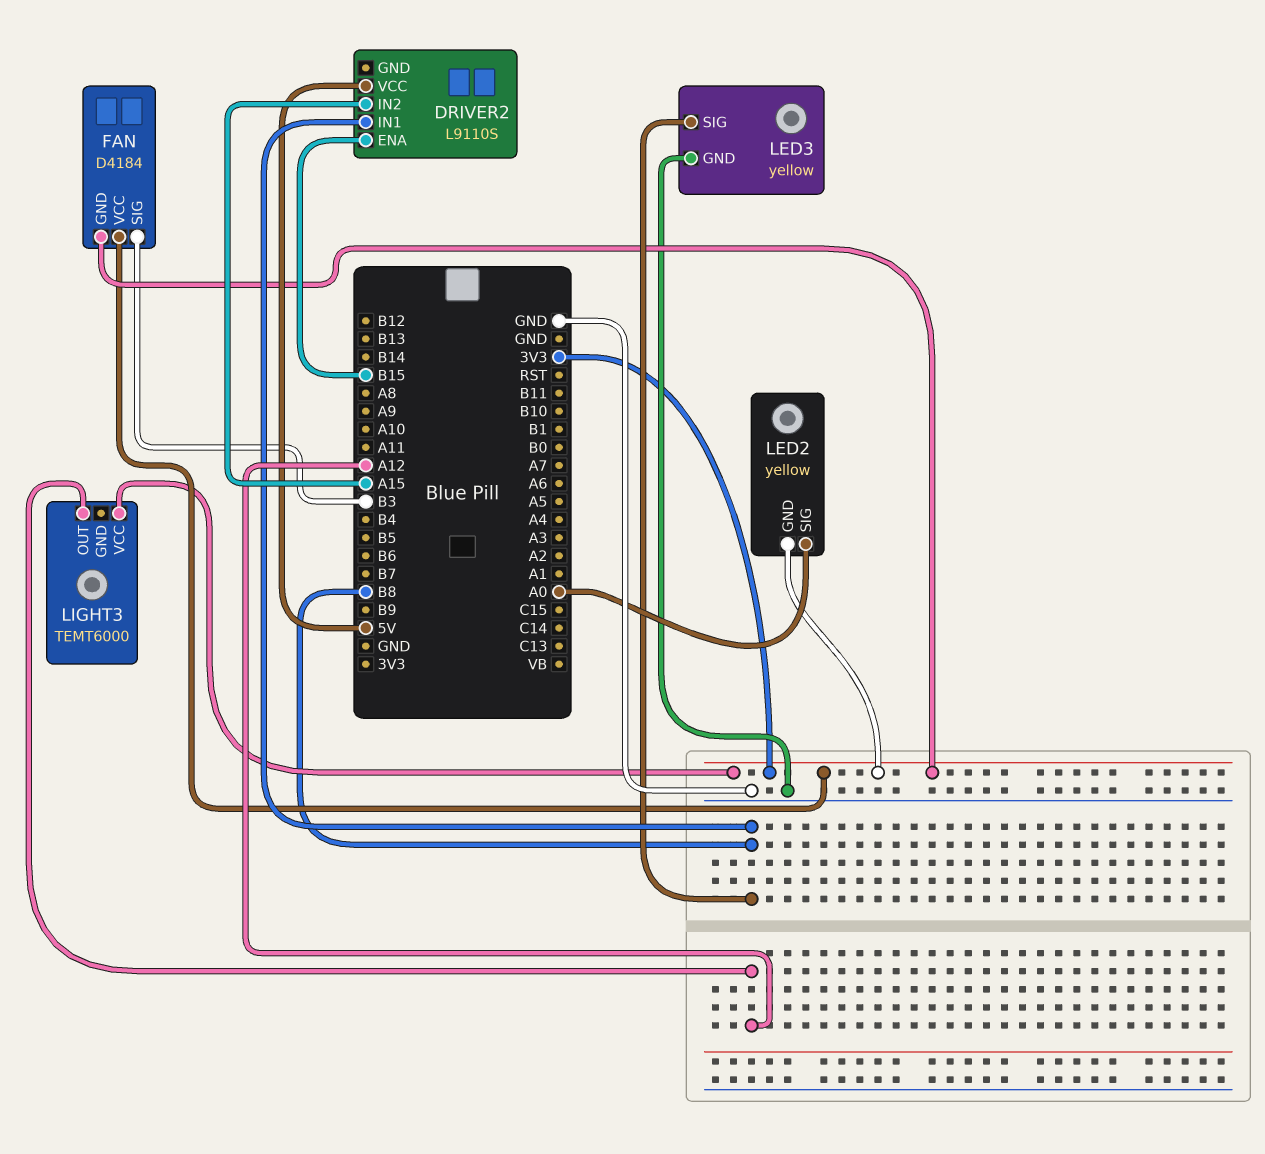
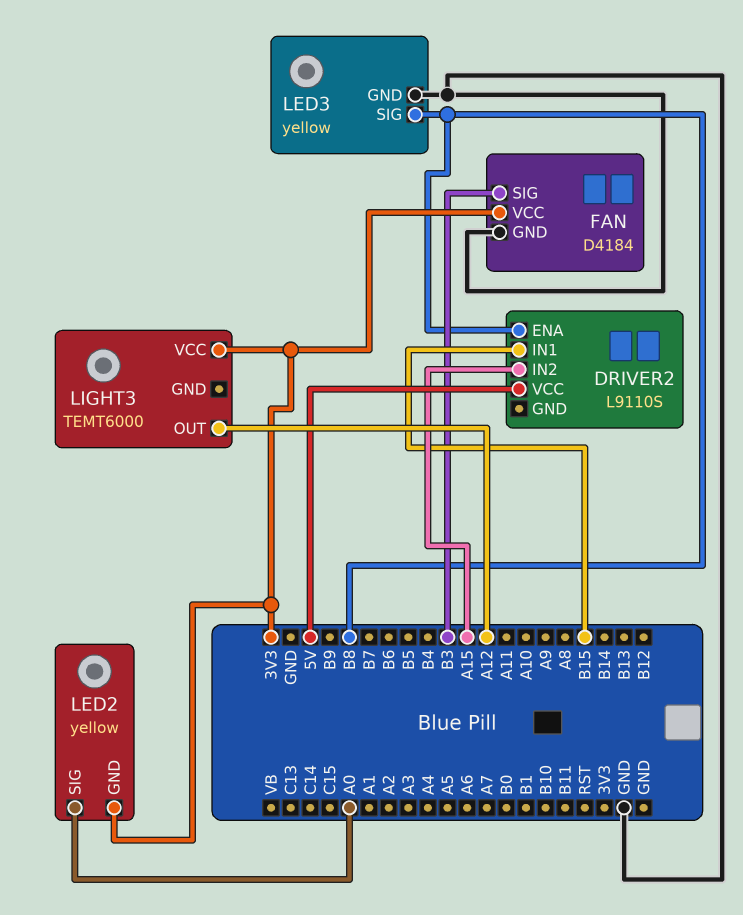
DRIVER2 pin ENA: B15 -> B8
DRIVER2 pin IN1: B8 -> B15
FAN pin GND: 3V3 -> GND

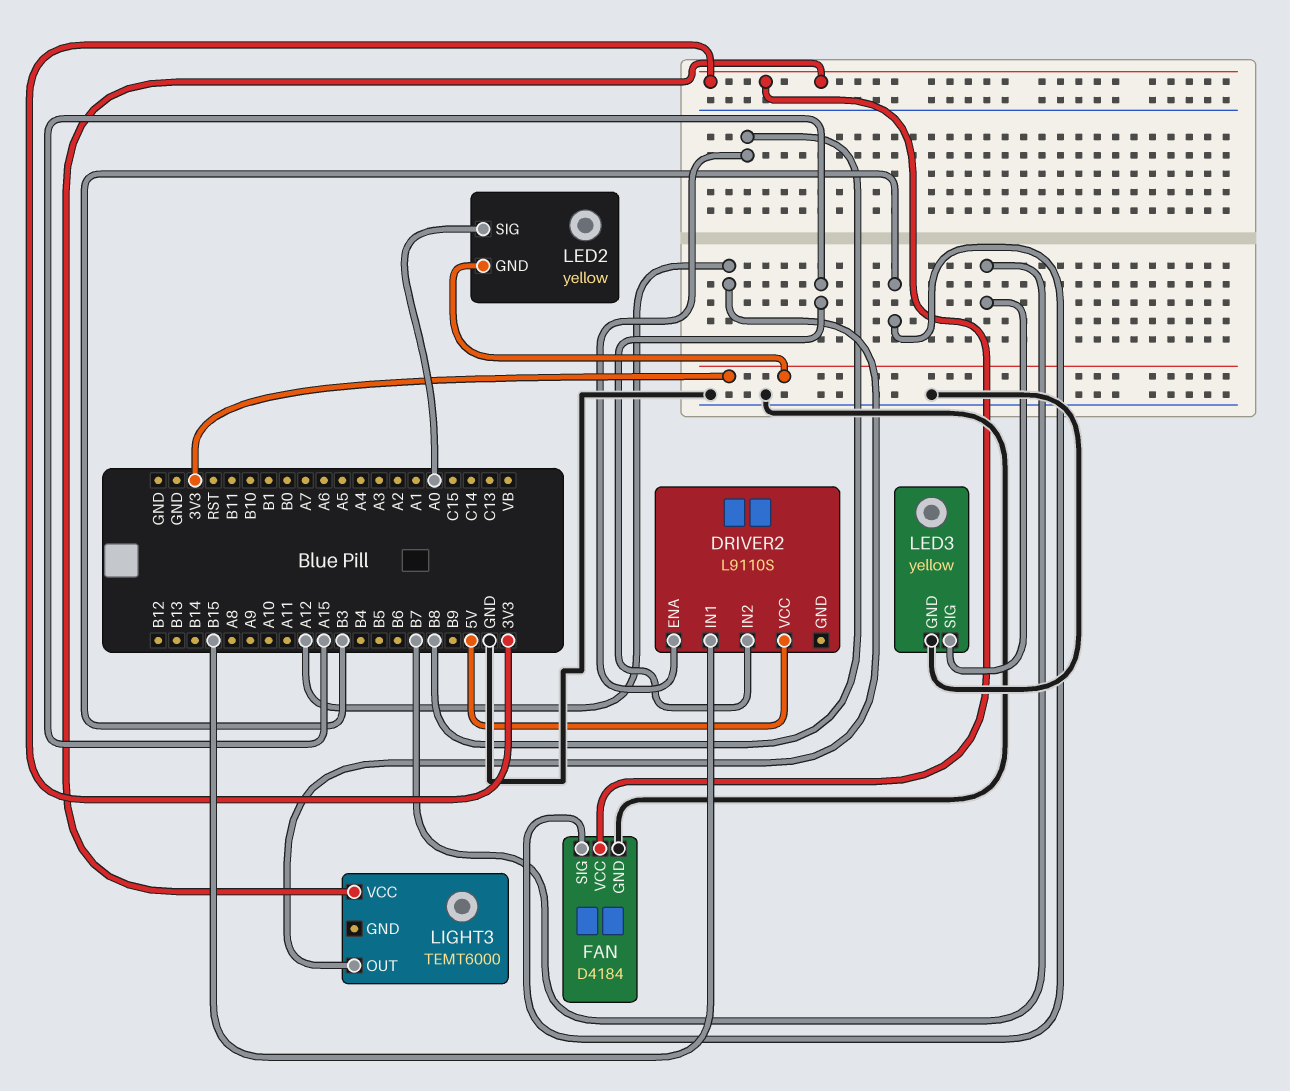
LED3 pin SIG: B8 -> B7

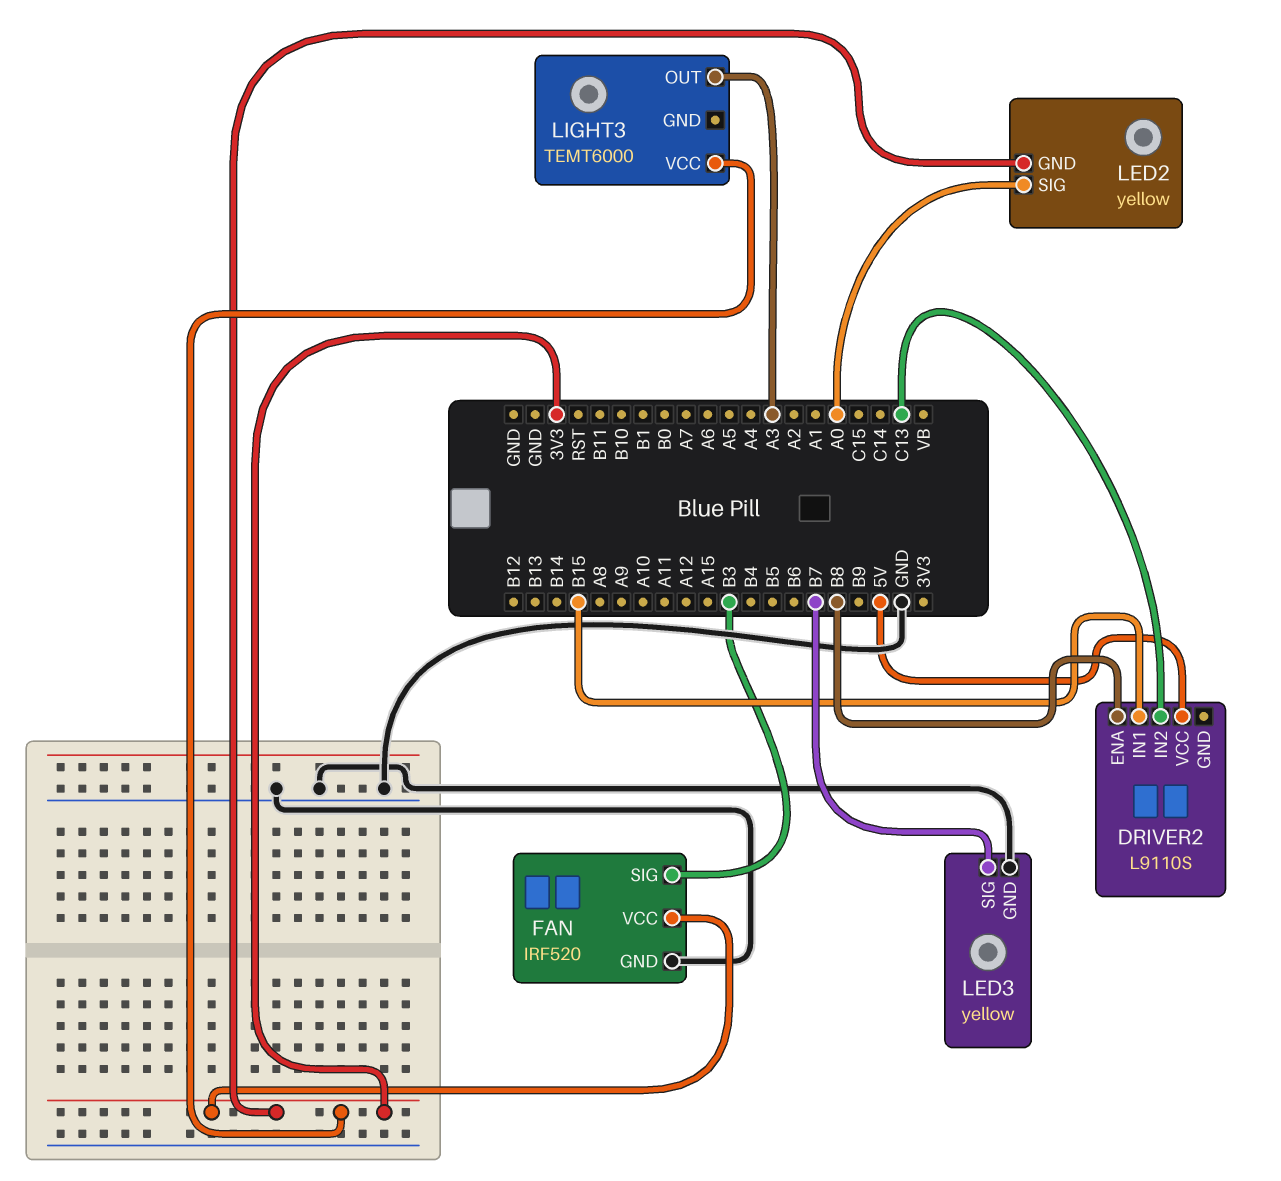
DRIVER2 pin IN2: A15 -> C13
FAN: D4184 -> IRF520
LIGHT3 pin OUT: A12 -> A3

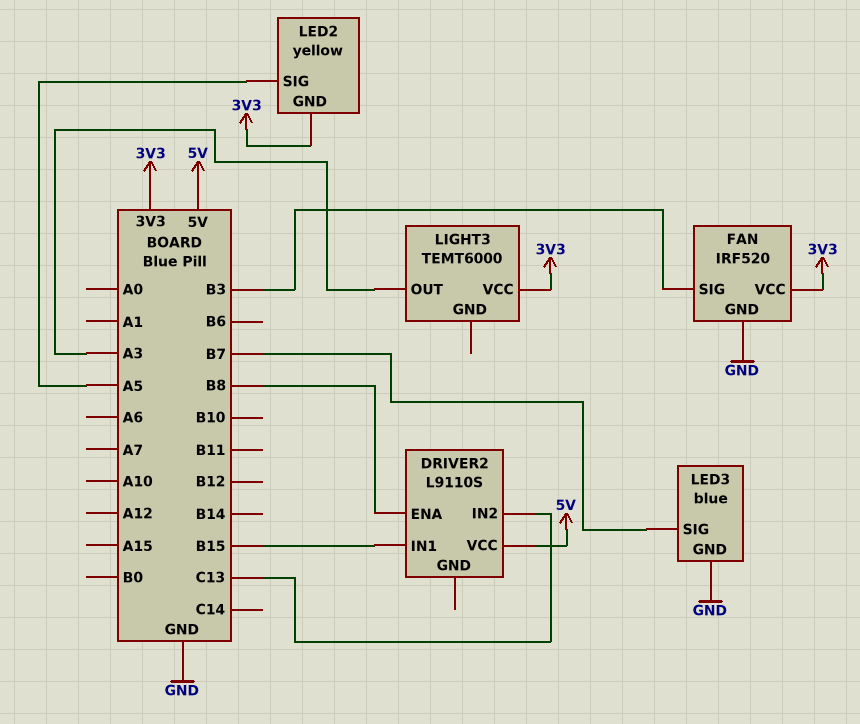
LED2 pin SIG: A0 -> A5
LED3: yellow -> blue

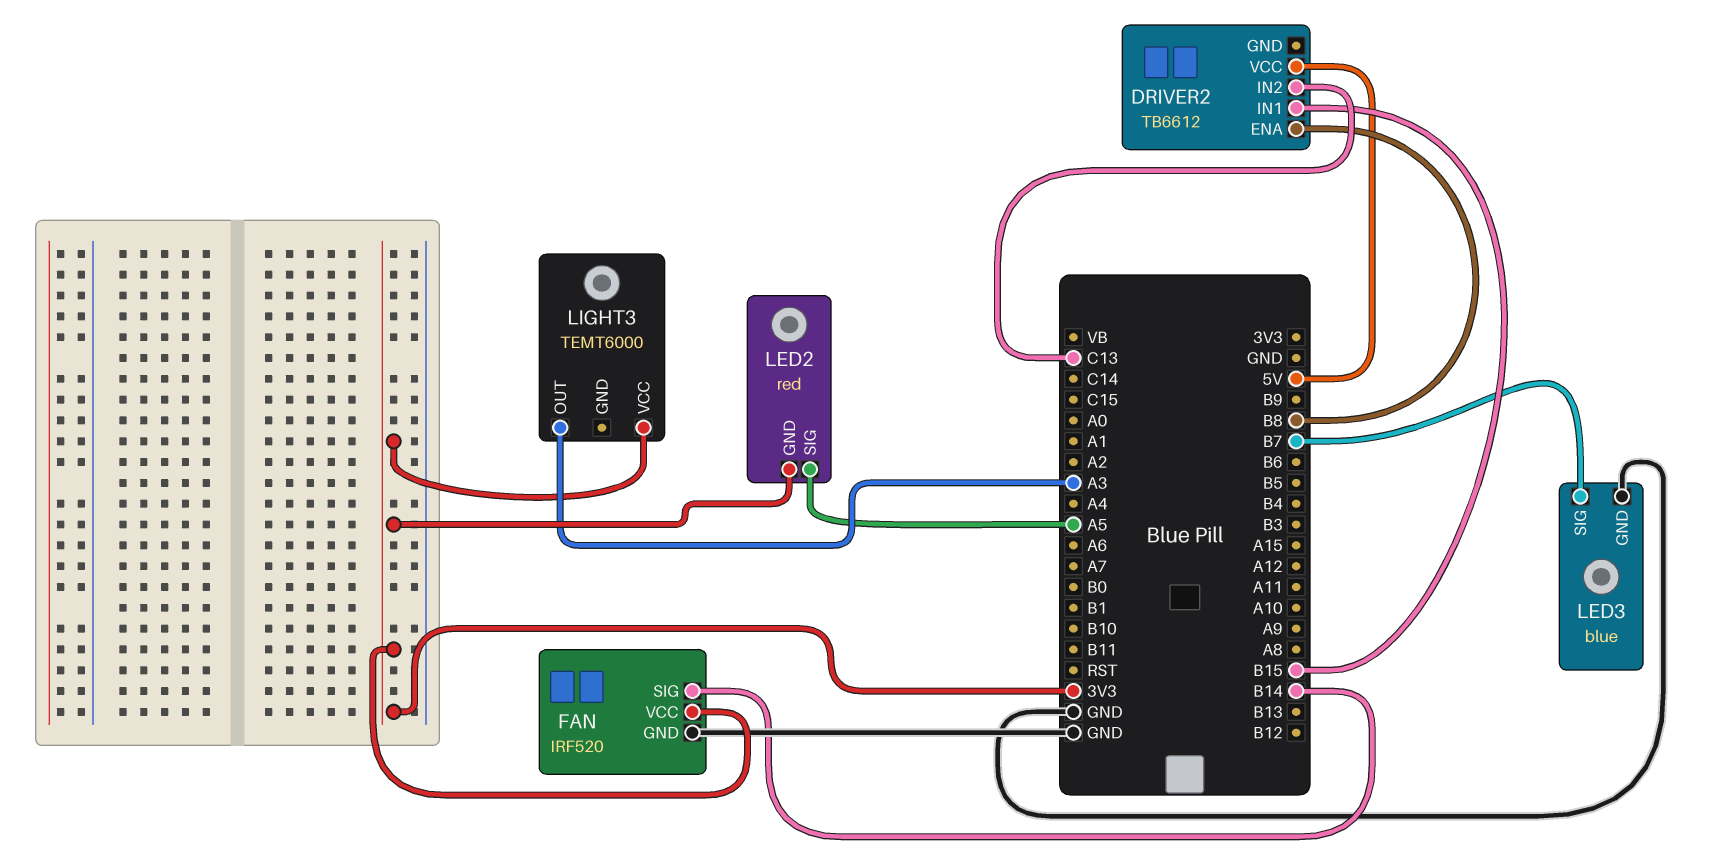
DRIVER2: L9110S -> TB6612
FAN pin SIG: B3 -> B14
LED2: yellow -> red

